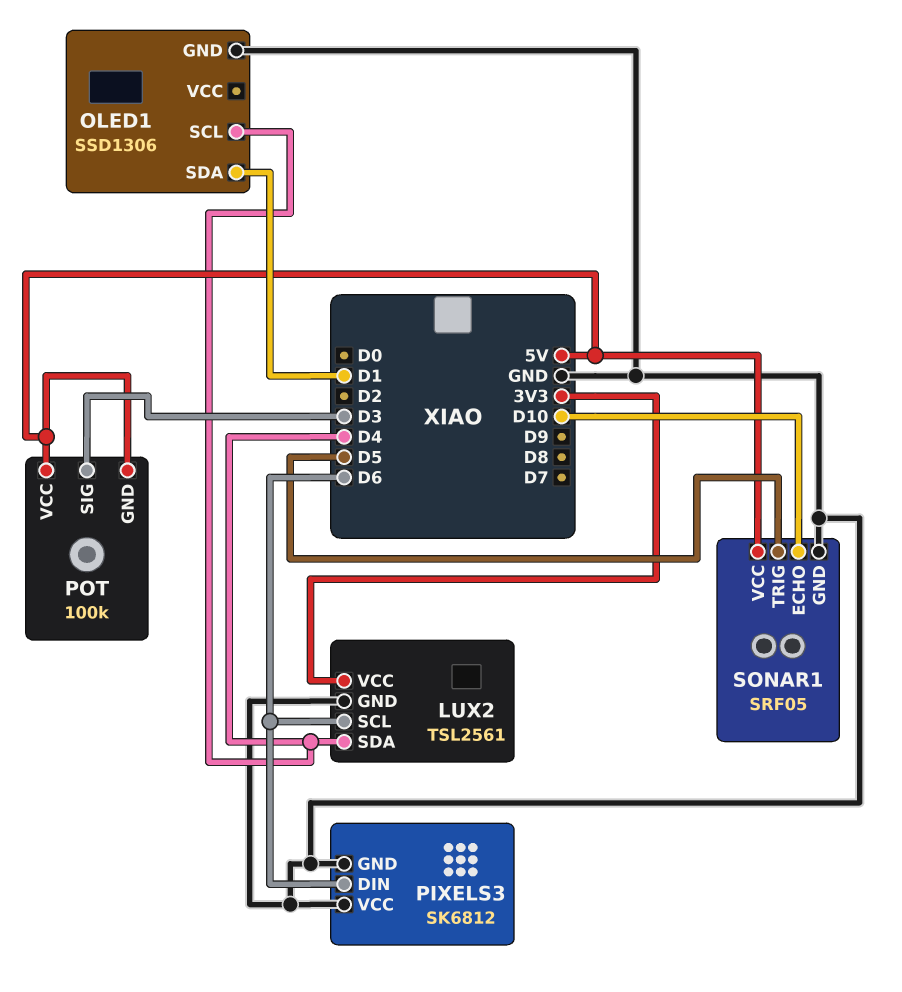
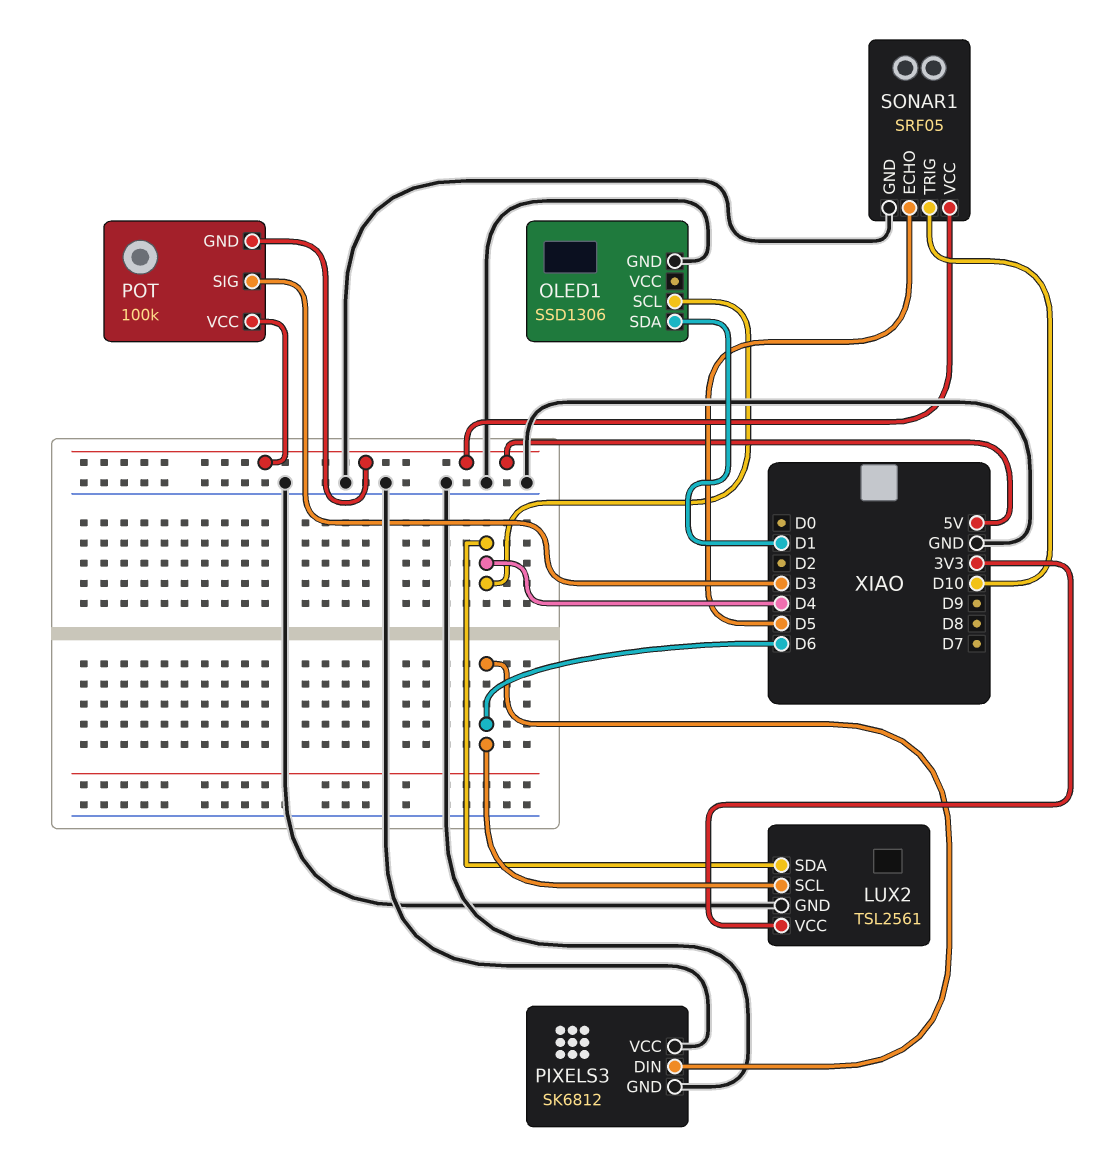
SONAR1 pin ECHO: D10 -> D5
SONAR1 pin TRIG: D5 -> D10

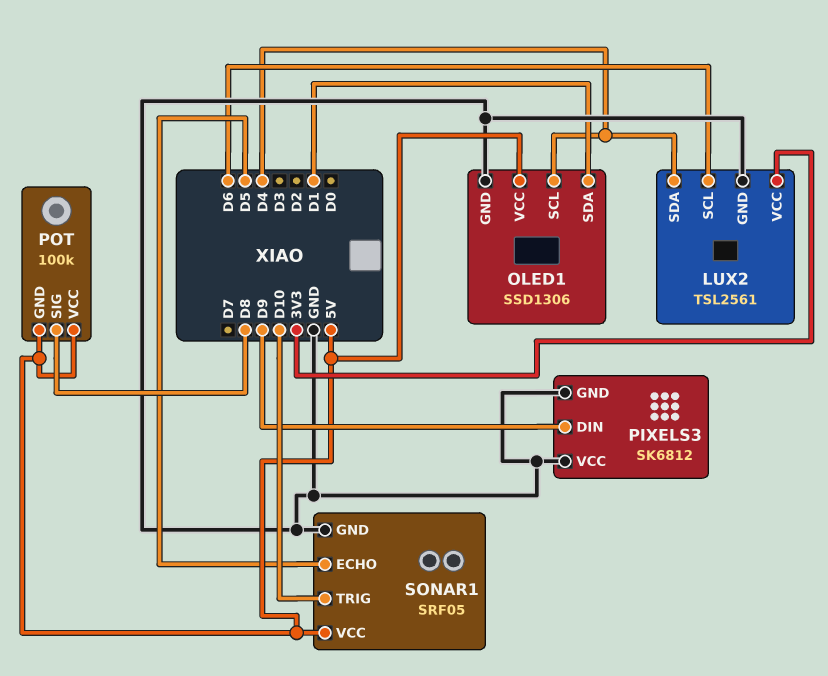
OLED1 pin VCC: none -> 5V
PIXELS3 pin DIN: D6 -> D9
POT pin SIG: D3 -> D8

